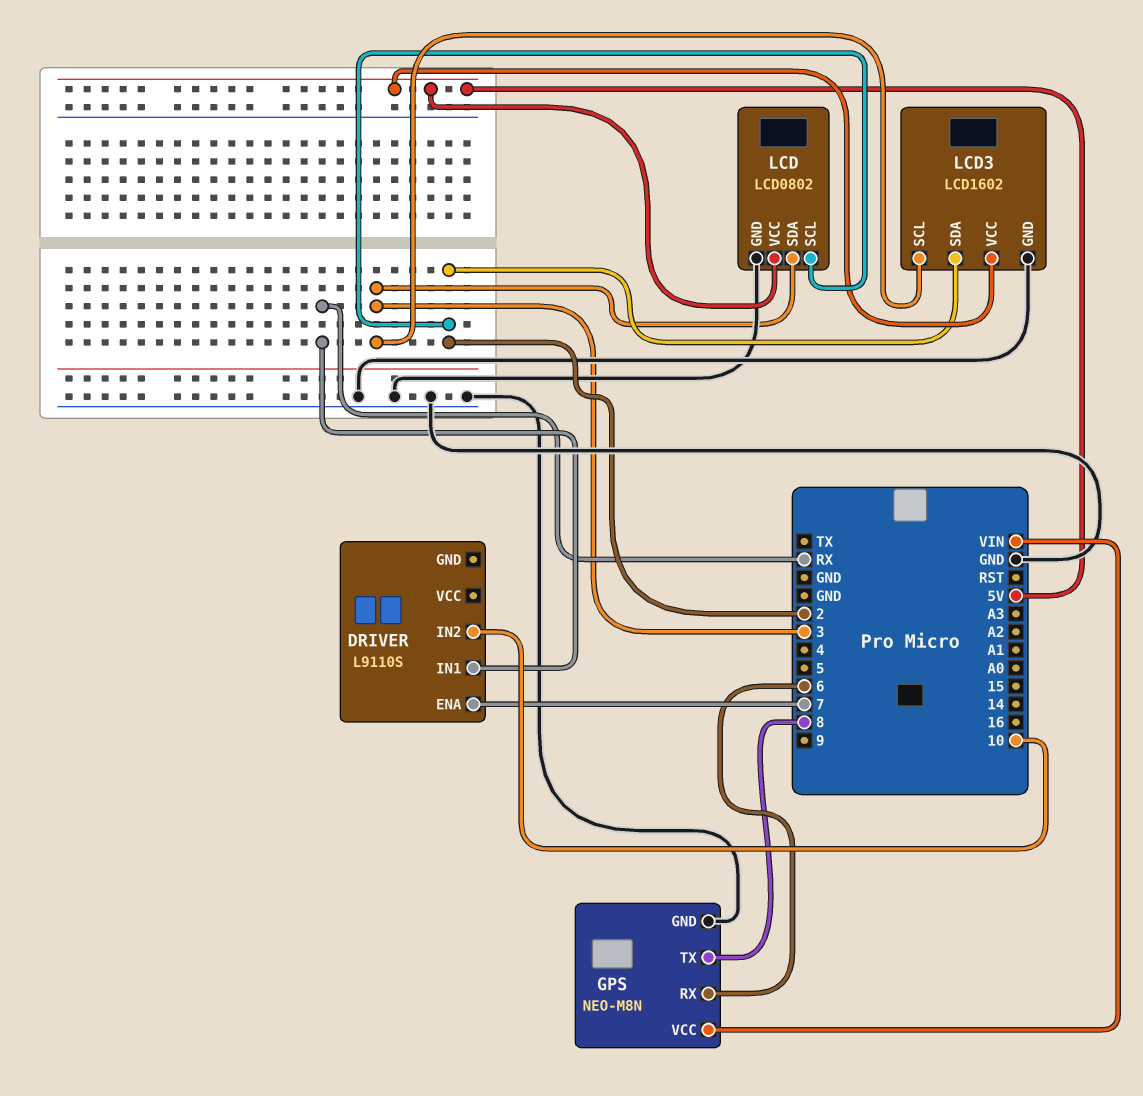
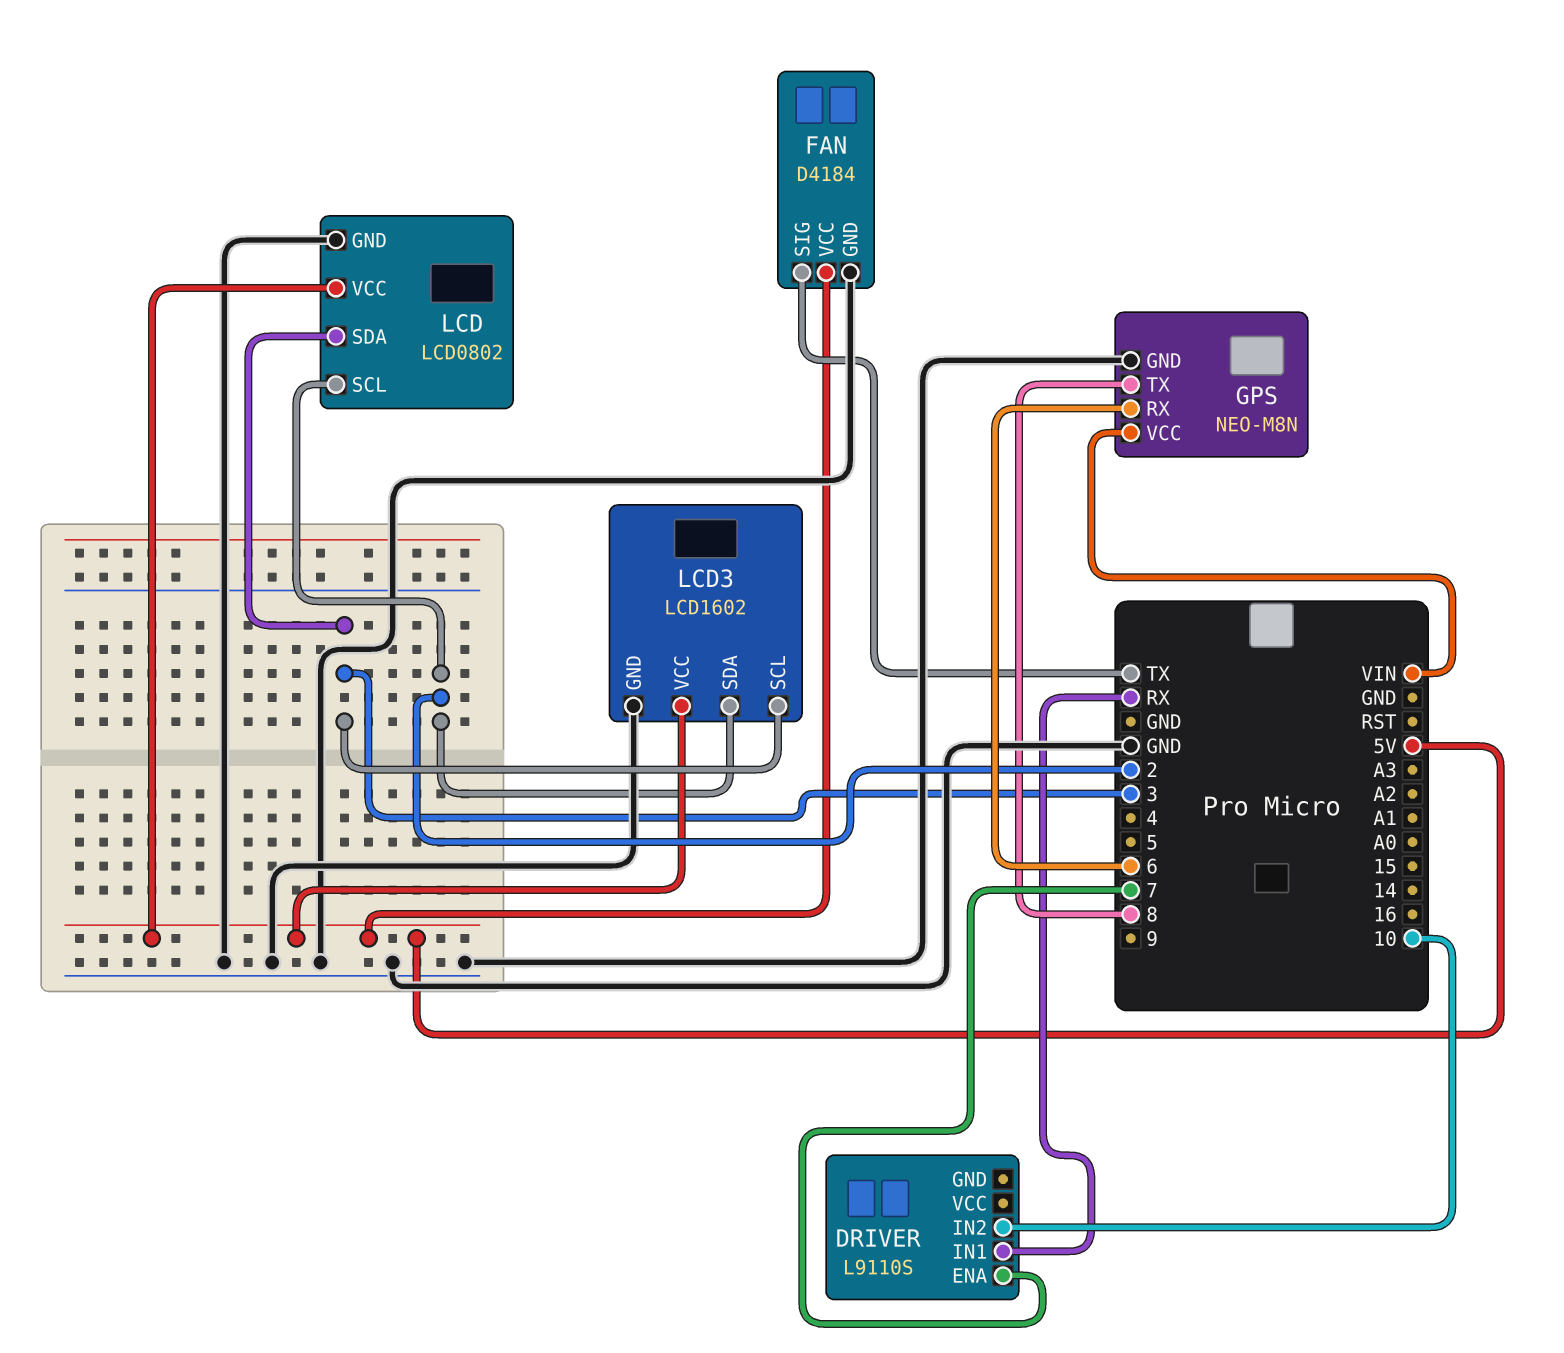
FAN: none -> D4184
FAN pin GND: none -> GND
FAN pin SIG: none -> TX
FAN pin VCC: none -> 5V

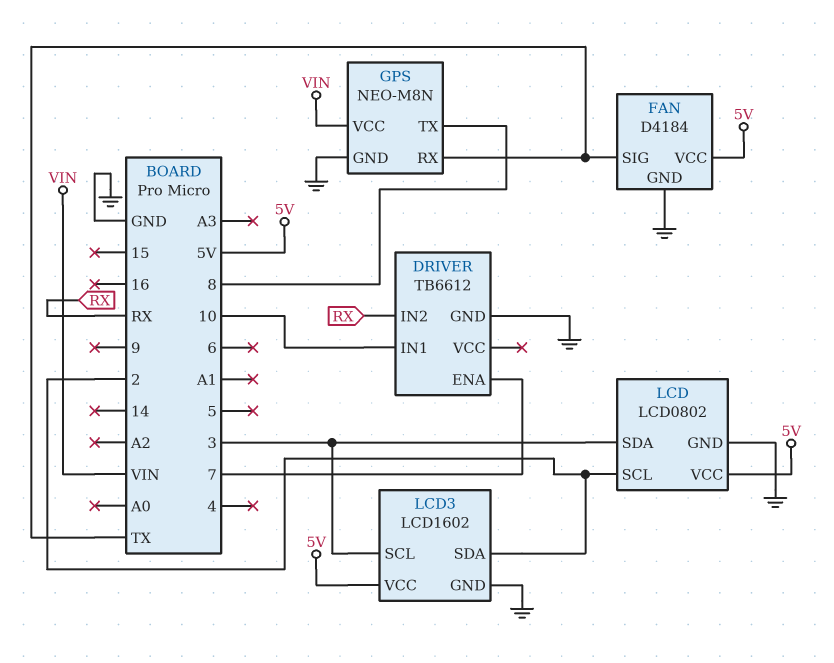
DRIVER: L9110S -> TB6612
DRIVER pin GND: none -> GND
DRIVER pin IN1: RX -> 10
DRIVER pin IN2: 10 -> RX
GPS pin RX: 6 -> TX

